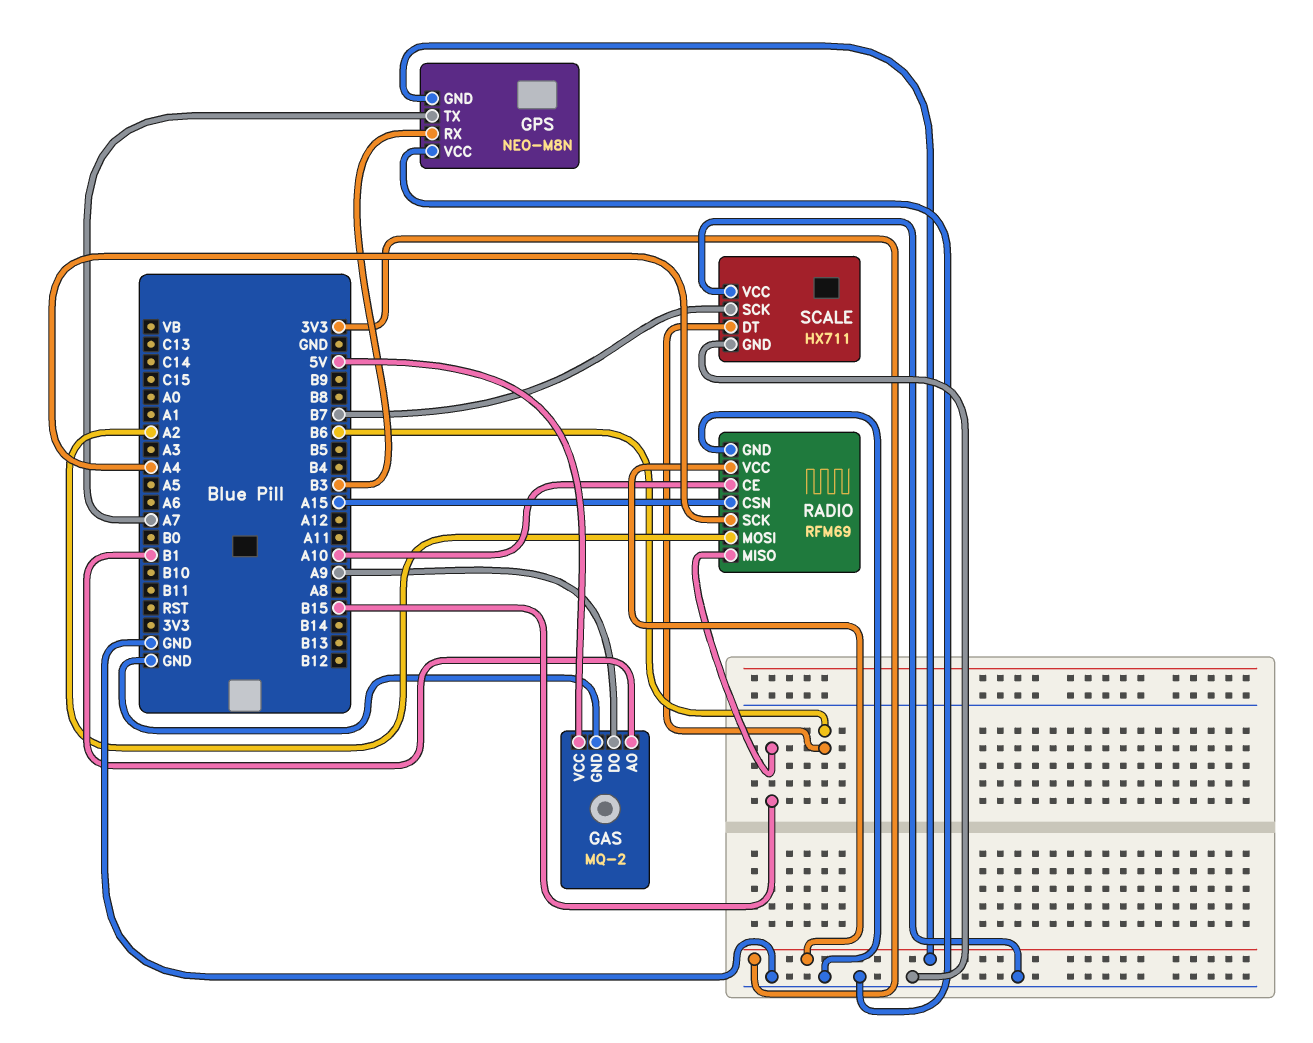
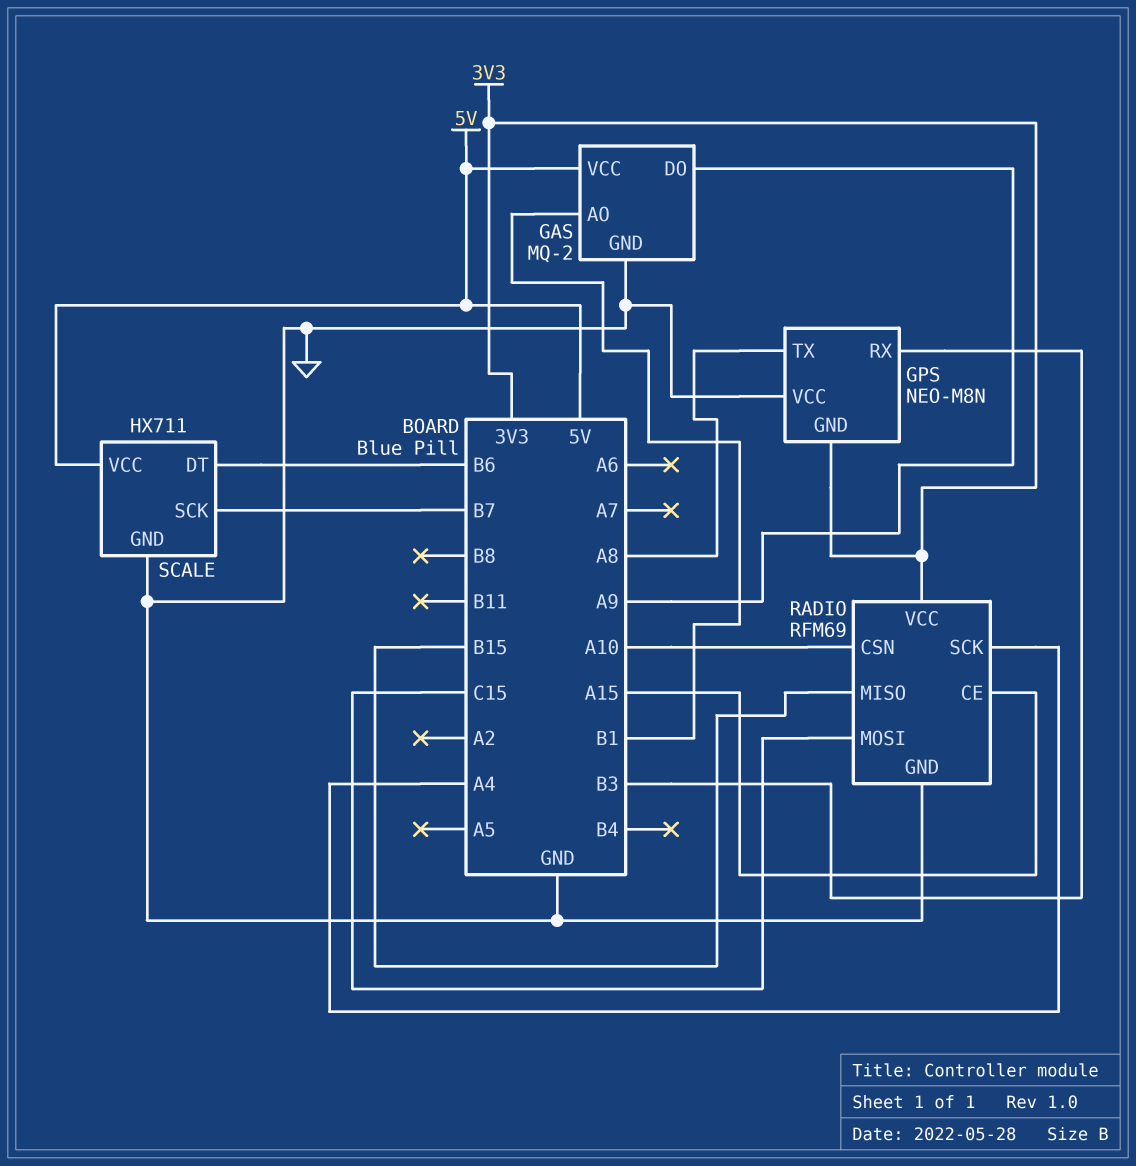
GPS pin TX: A7 -> A8
RADIO pin CE: A10 -> A15
RADIO pin CSN: A15 -> A10
RADIO pin MOSI: A2 -> C15
SCALE pin VCC: GND -> 5V

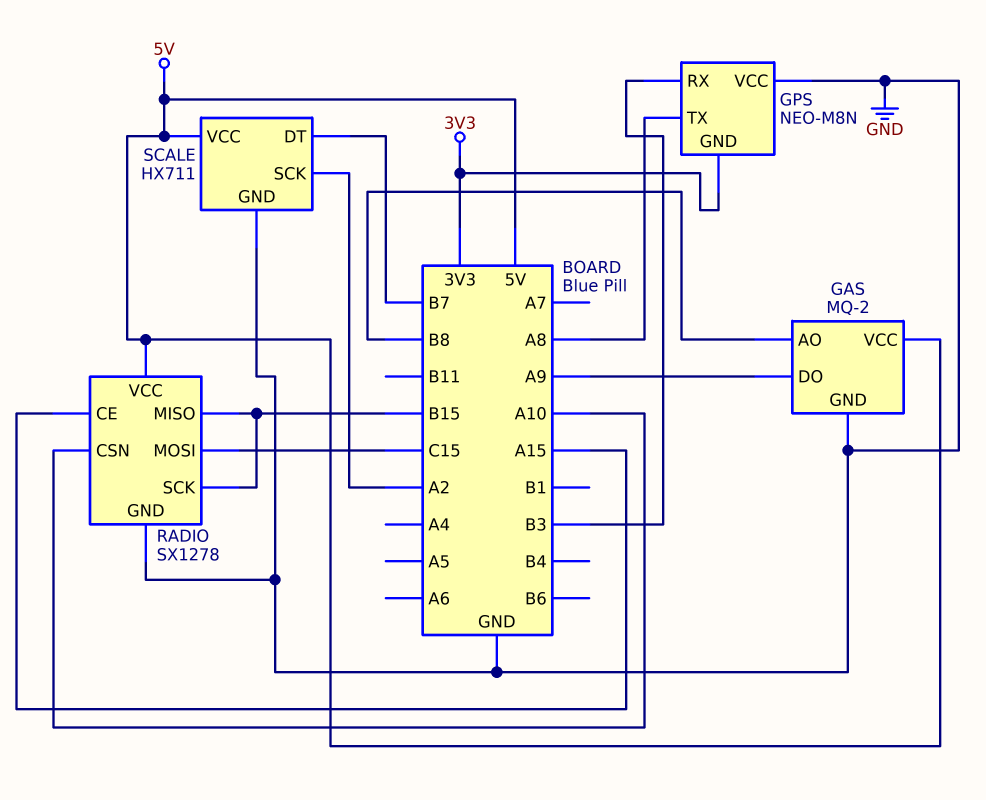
GAS pin AO: B1 -> B8
RADIO: RFM69 -> SX1278
RADIO pin SCK: A4 -> B15
RADIO pin VCC: 3V3 -> 5V
SCALE pin DT: B6 -> B7
SCALE pin SCK: B7 -> A2

